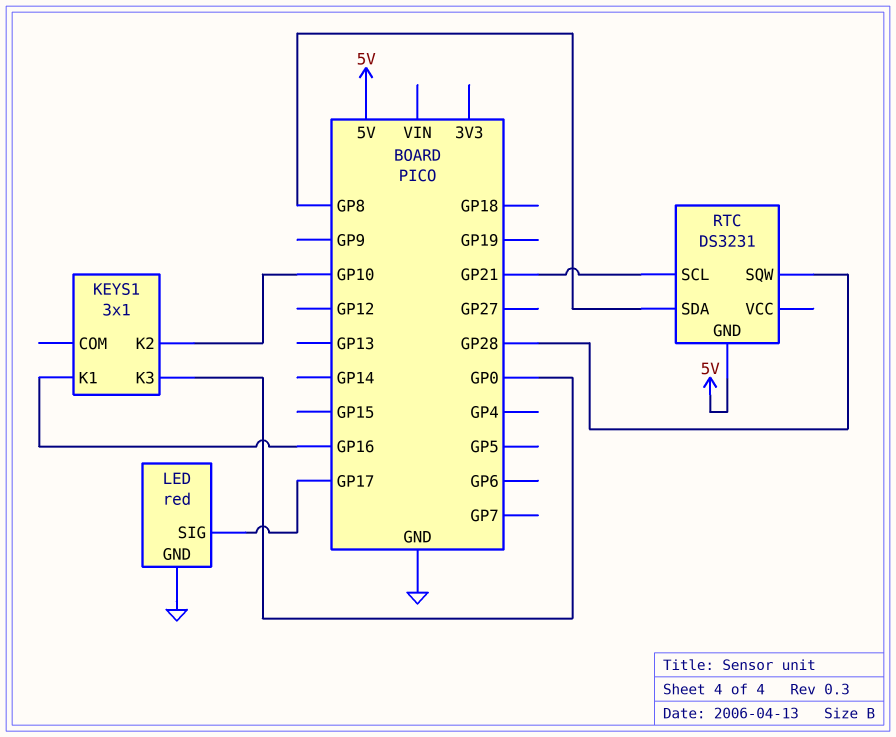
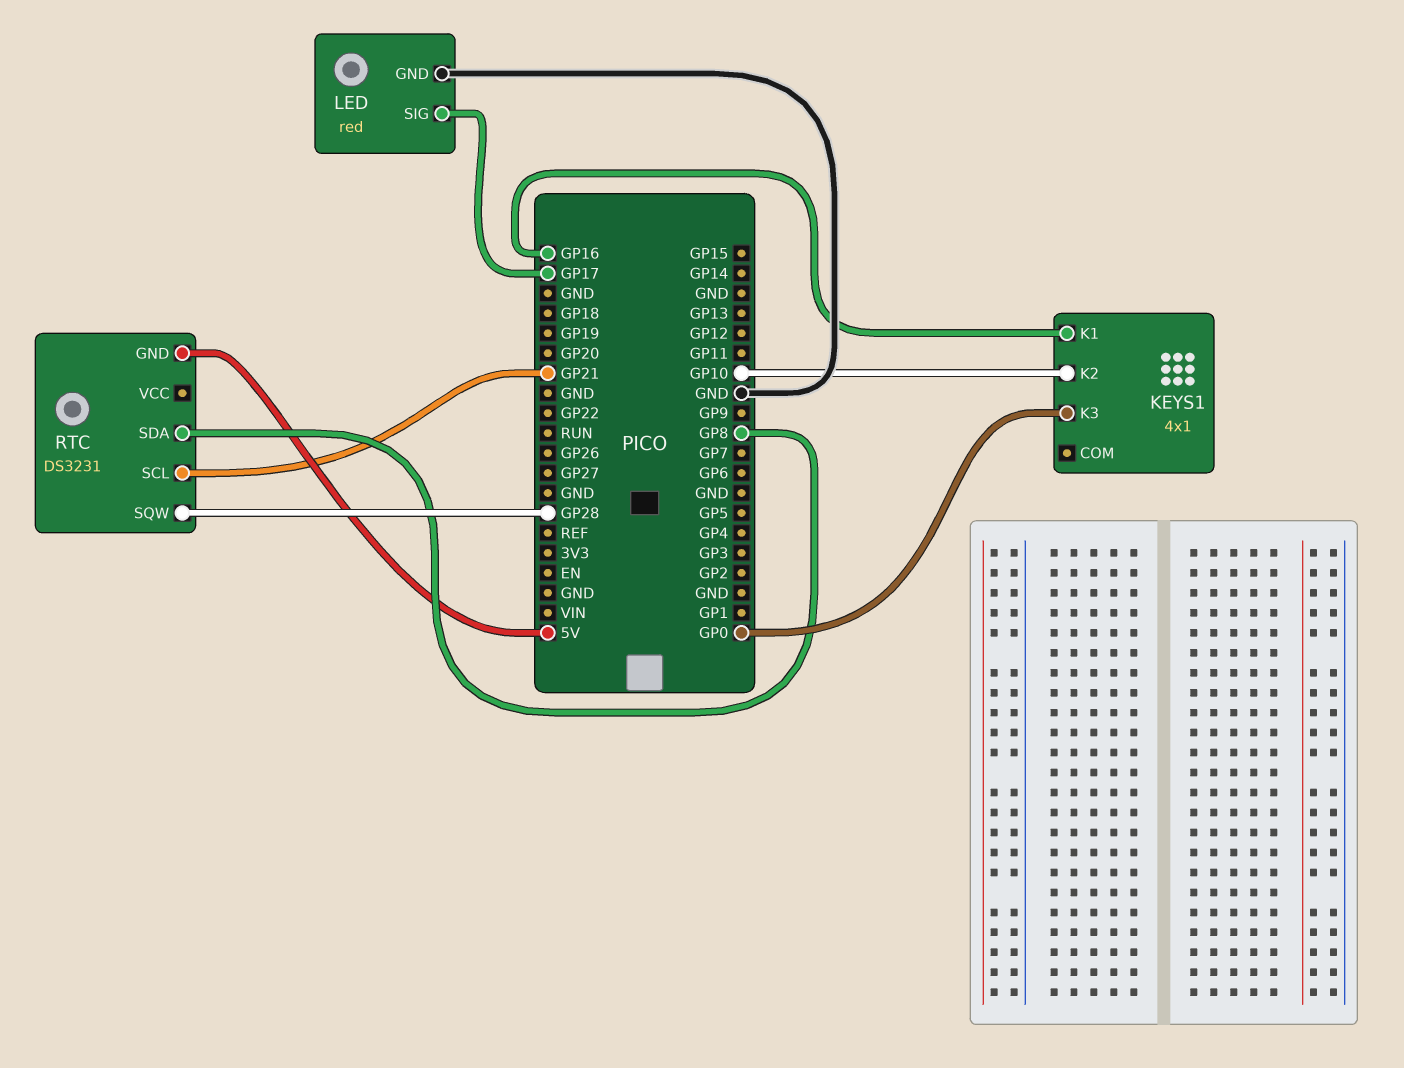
KEYS1: 3x1 -> 4x1

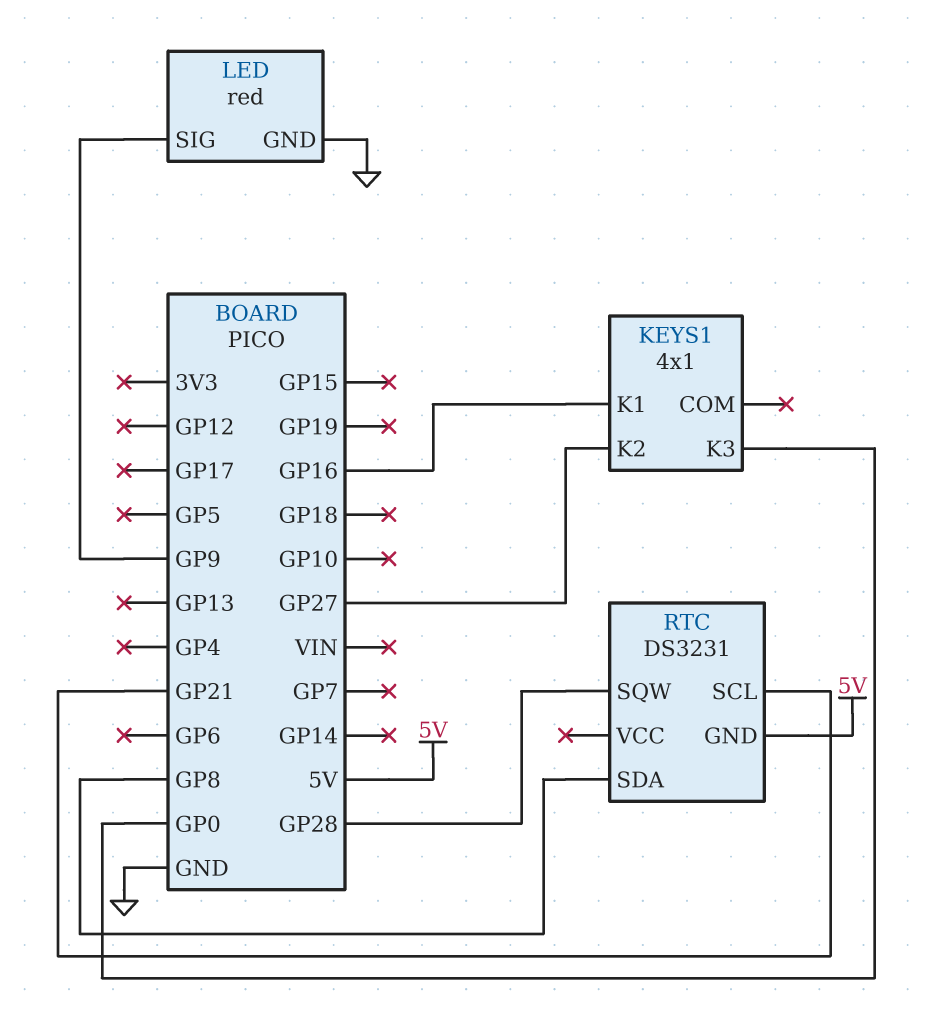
KEYS1 pin K2: GP10 -> GP27
LED pin SIG: GP17 -> GP9

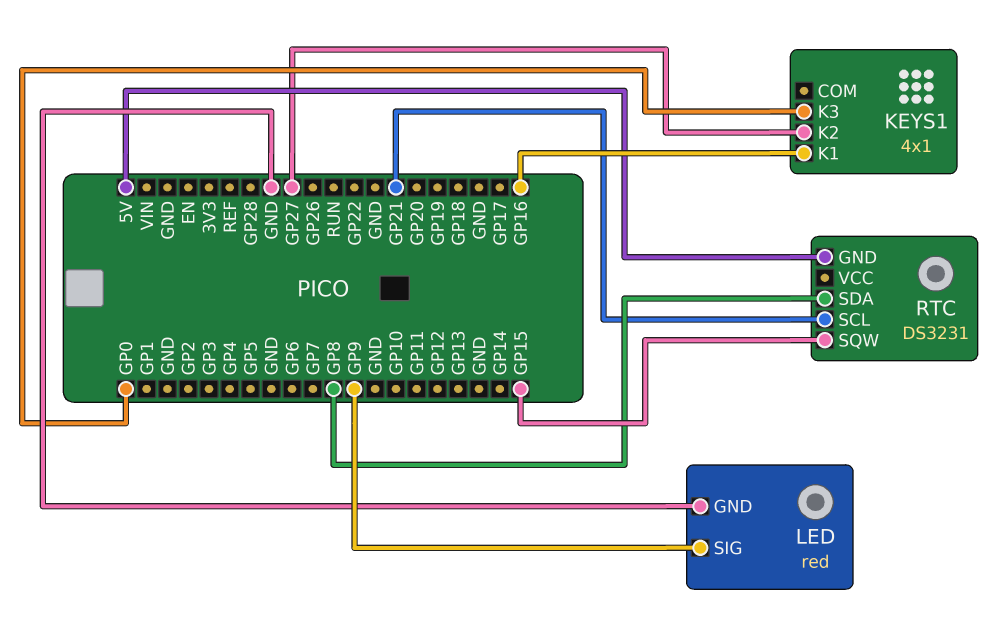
RTC pin SQW: GP28 -> GP15

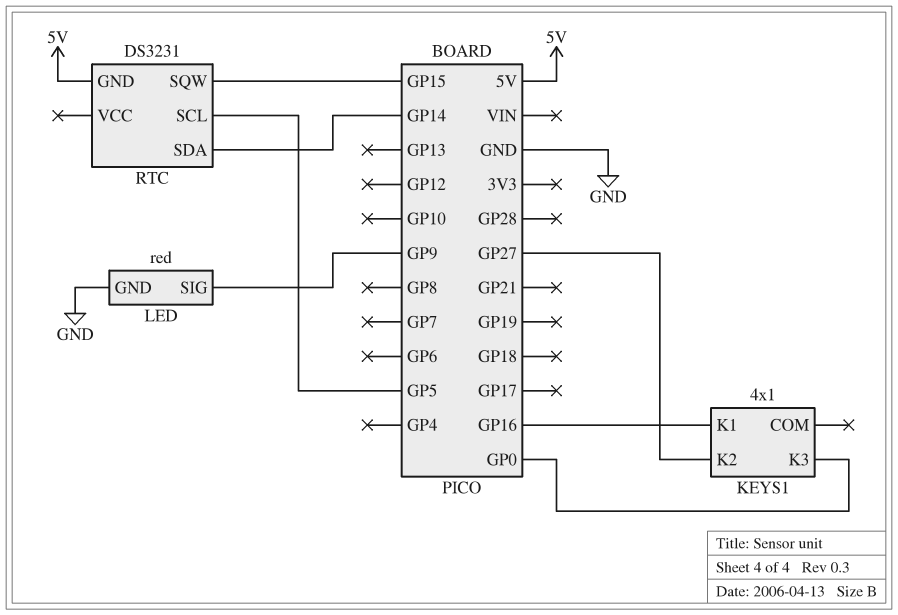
RTC pin SCL: GP21 -> GP5
RTC pin SDA: GP8 -> GP14

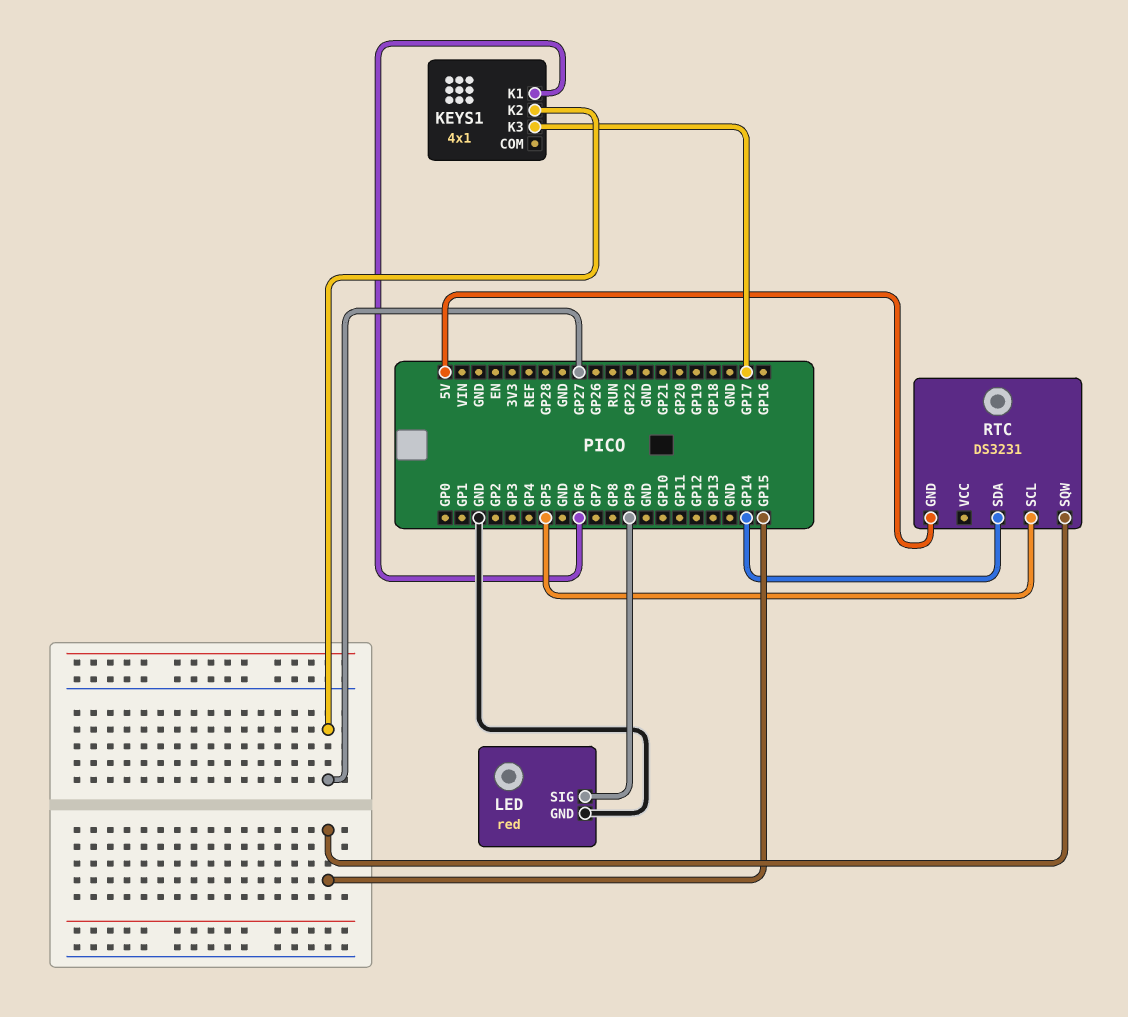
KEYS1 pin K1: GP16 -> GP6
KEYS1 pin K3: GP0 -> GP17

